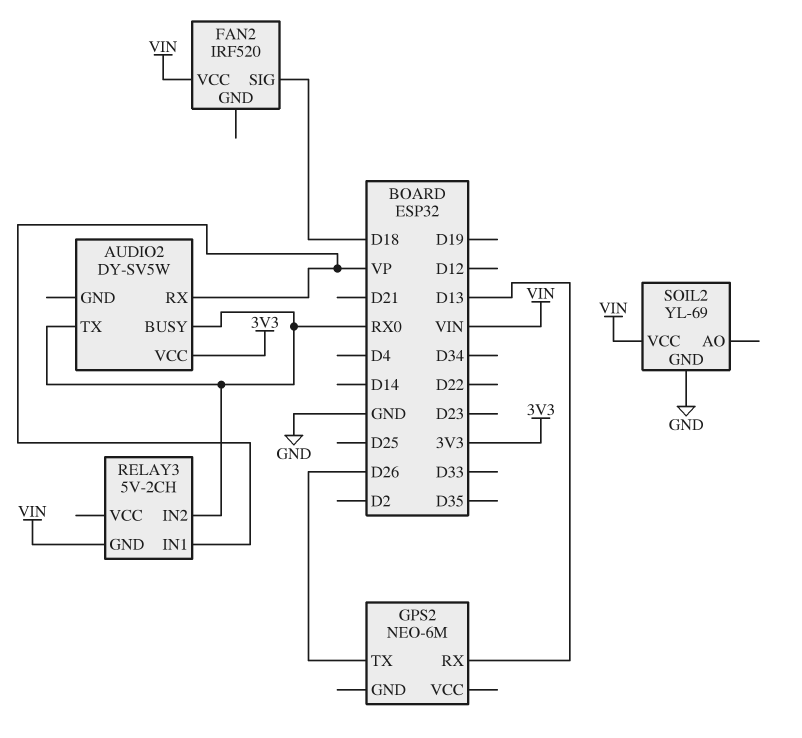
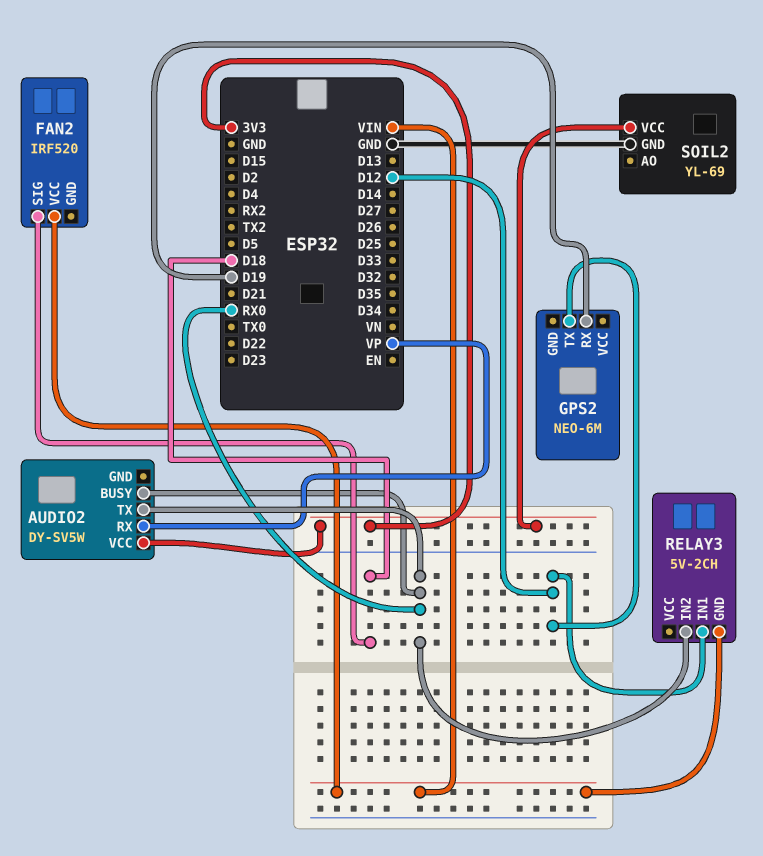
GPS2 pin RX: D13 -> D19
GPS2 pin TX: D26 -> D12
RELAY3 pin IN1: VP -> D12
SOIL2 pin VCC: VIN -> 3V3

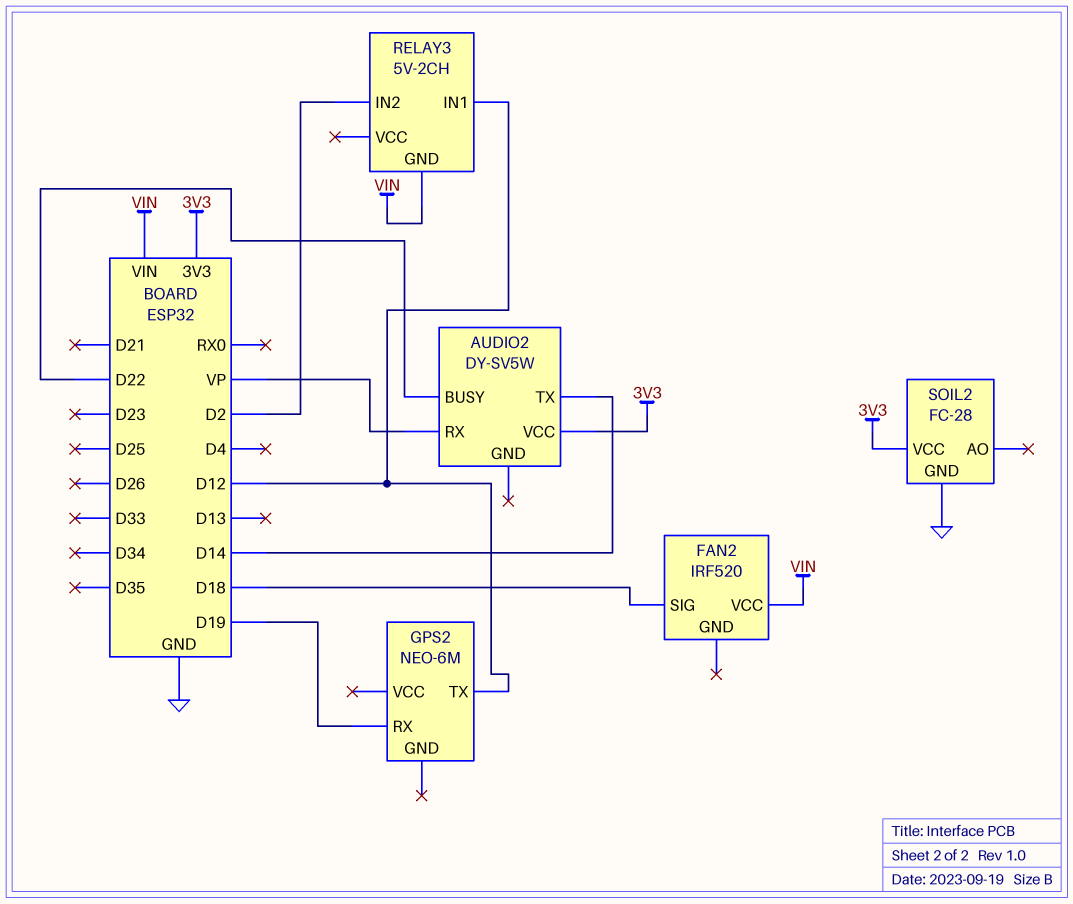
AUDIO2 pin BUSY: RX0 -> D22
AUDIO2 pin TX: RX0 -> D14
RELAY3 pin IN2: RX0 -> D2
SOIL2: YL-69 -> FC-28

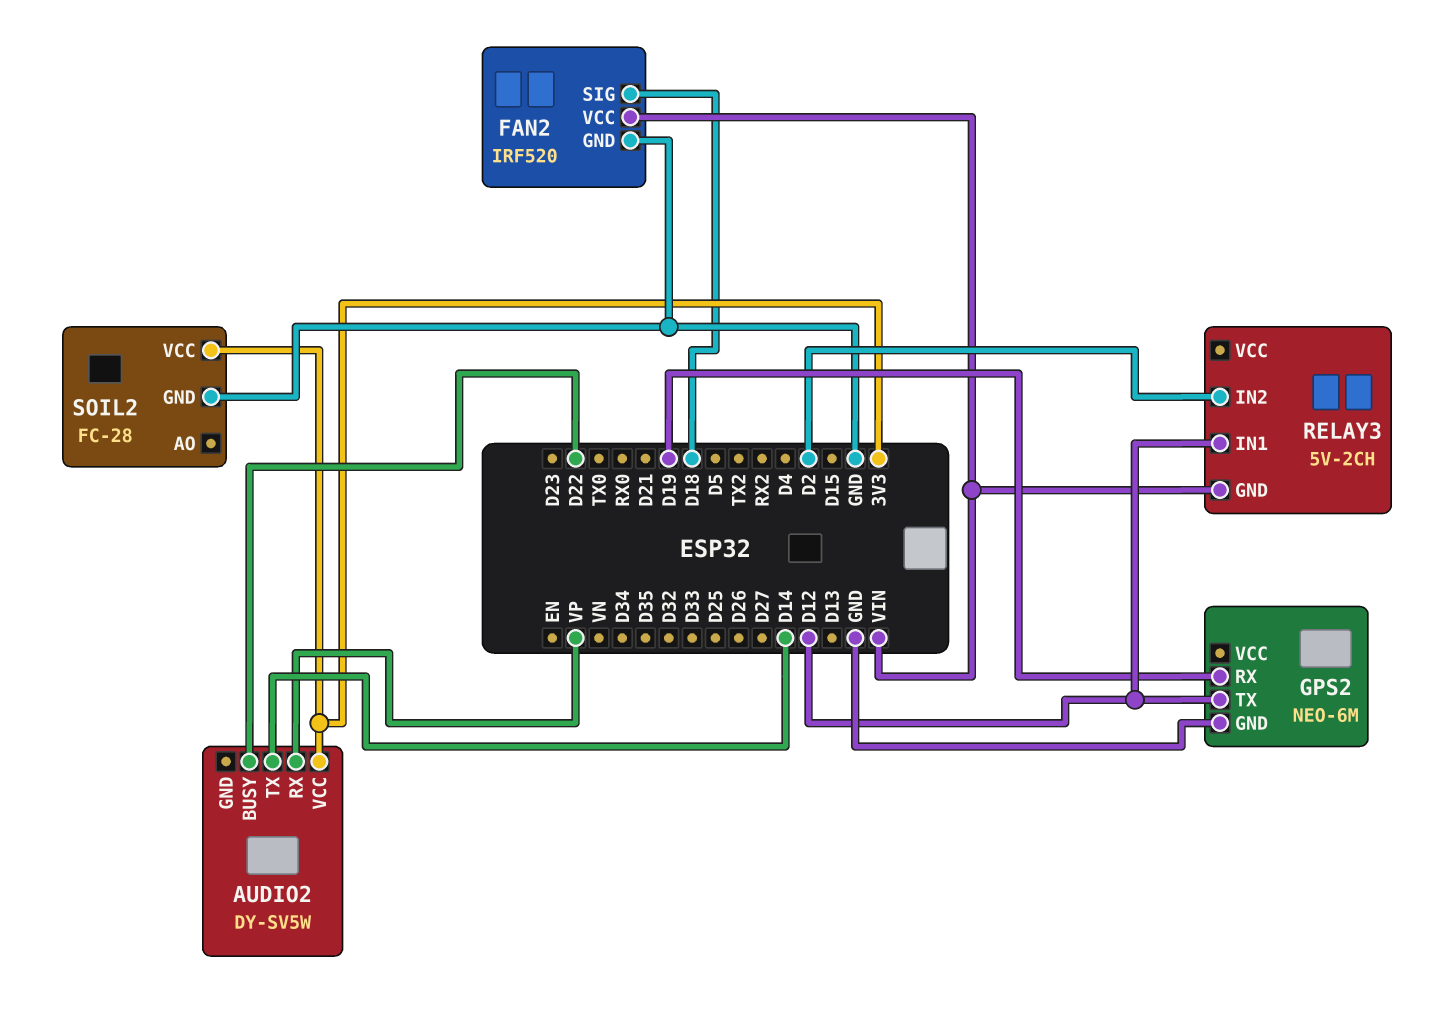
FAN2 pin GND: none -> GND
GPS2 pin GND: none -> GND

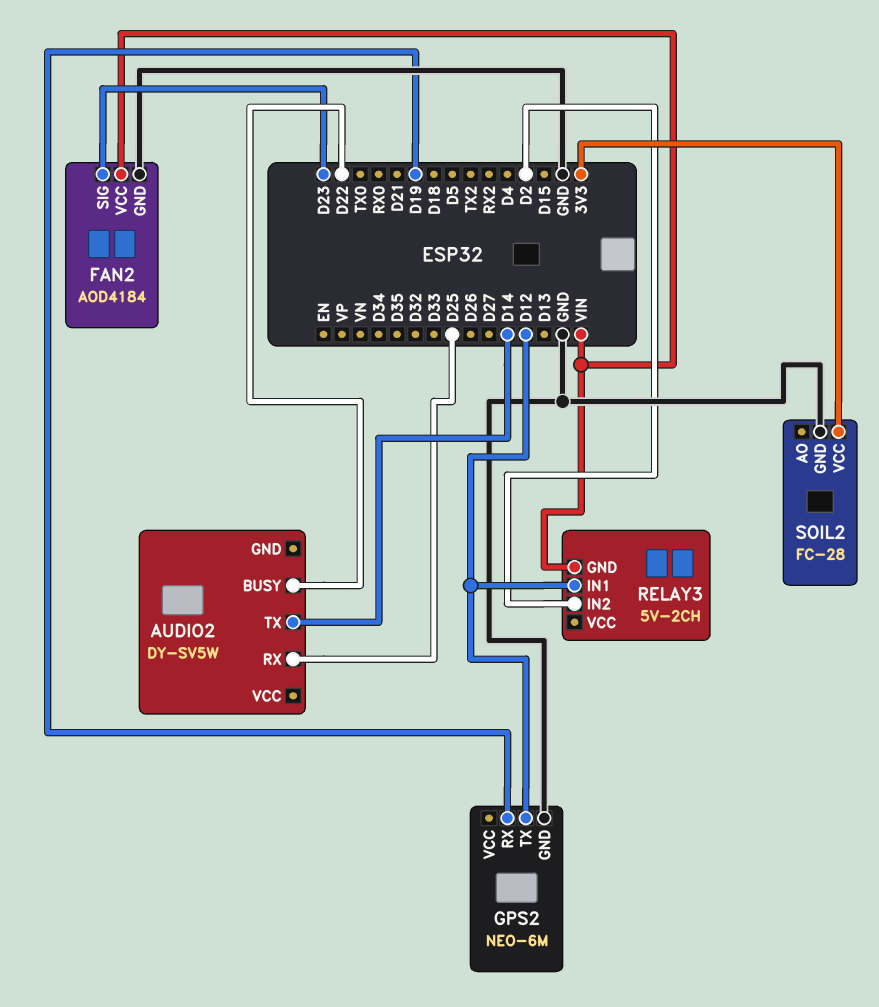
AUDIO2 pin RX: VP -> D25
AUDIO2 pin VCC: 3V3 -> none
FAN2: IRF520 -> AOD4184
FAN2 pin SIG: D18 -> D23

